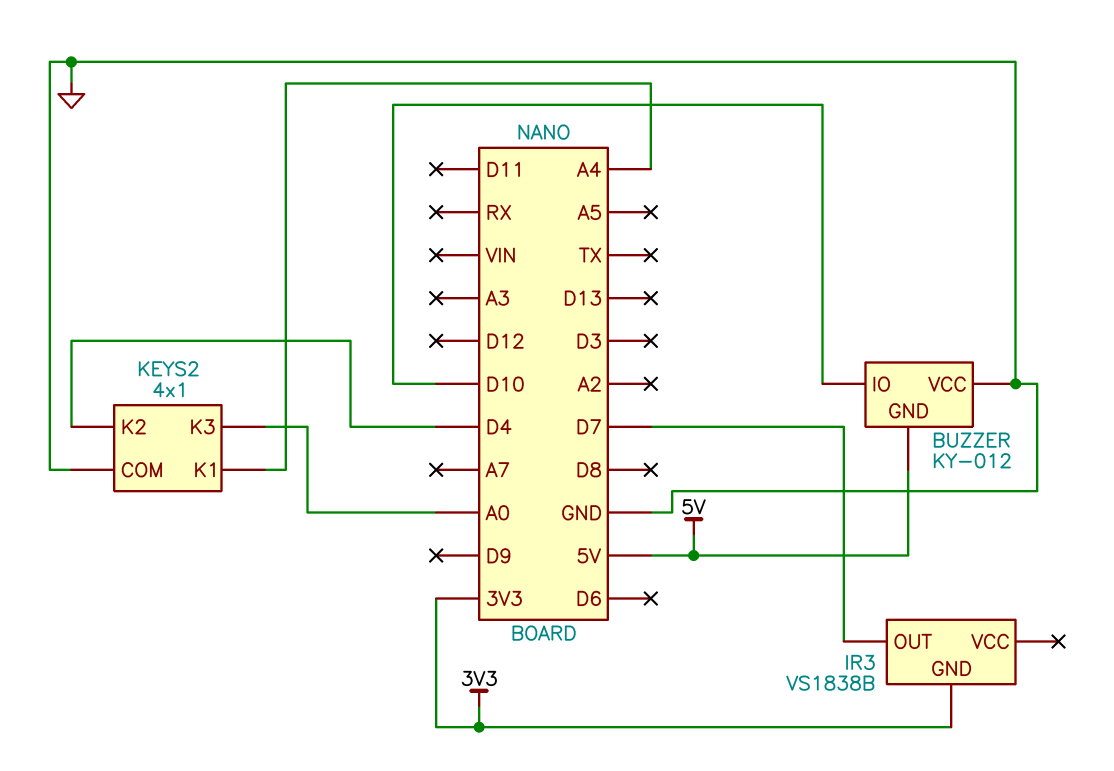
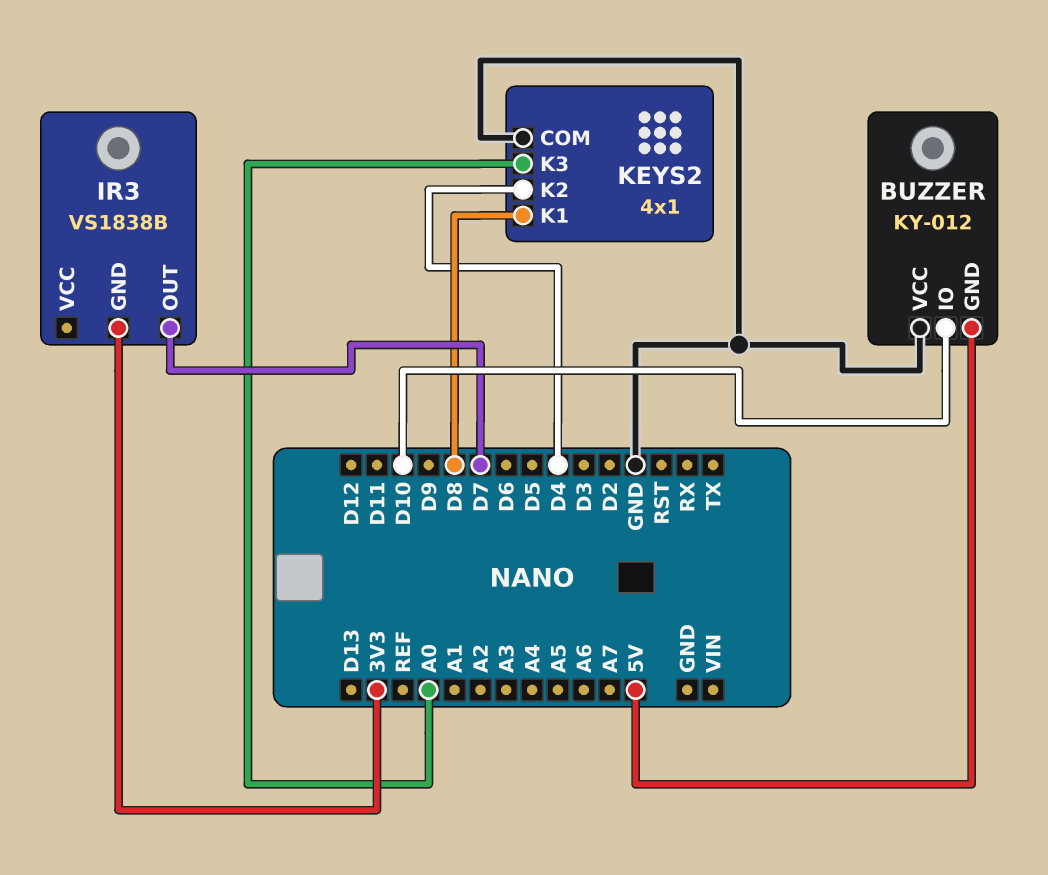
KEYS2 pin K1: A4 -> D8

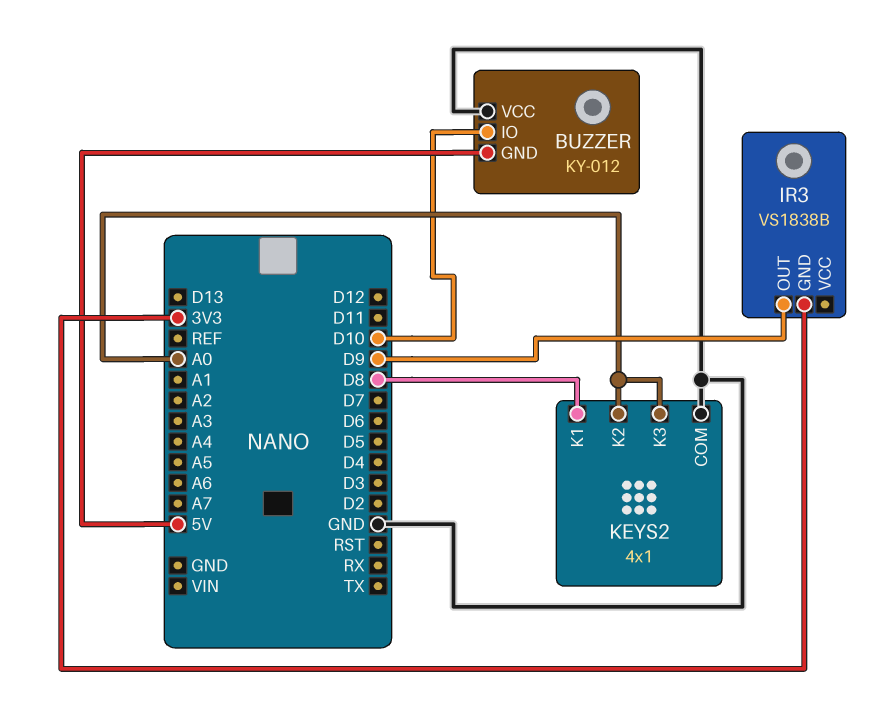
IR3 pin OUT: D7 -> D9
KEYS2 pin K2: D4 -> A0

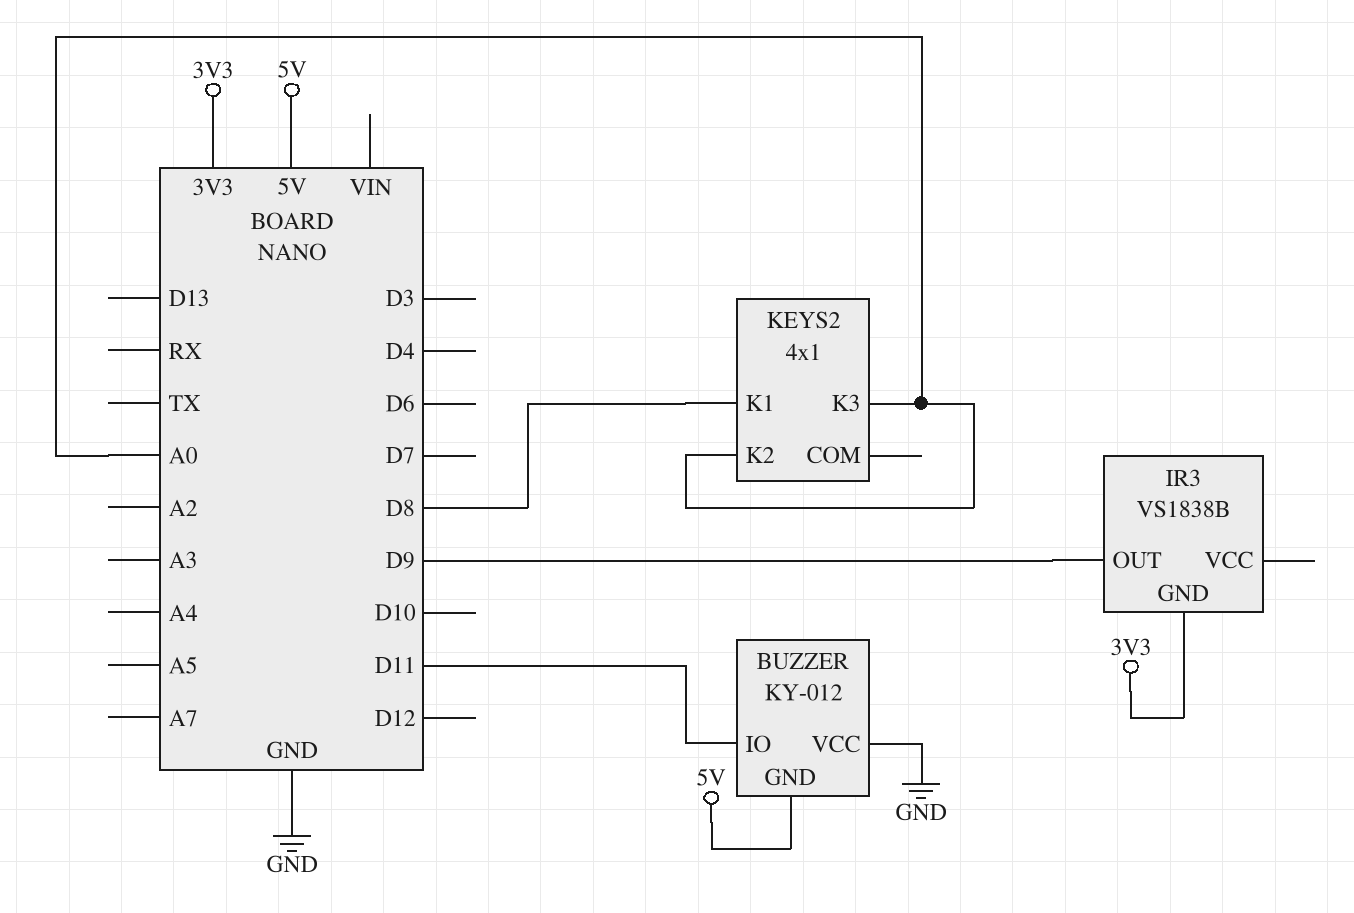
BUZZER pin IO: D10 -> D11
KEYS2 pin COM: GND -> none

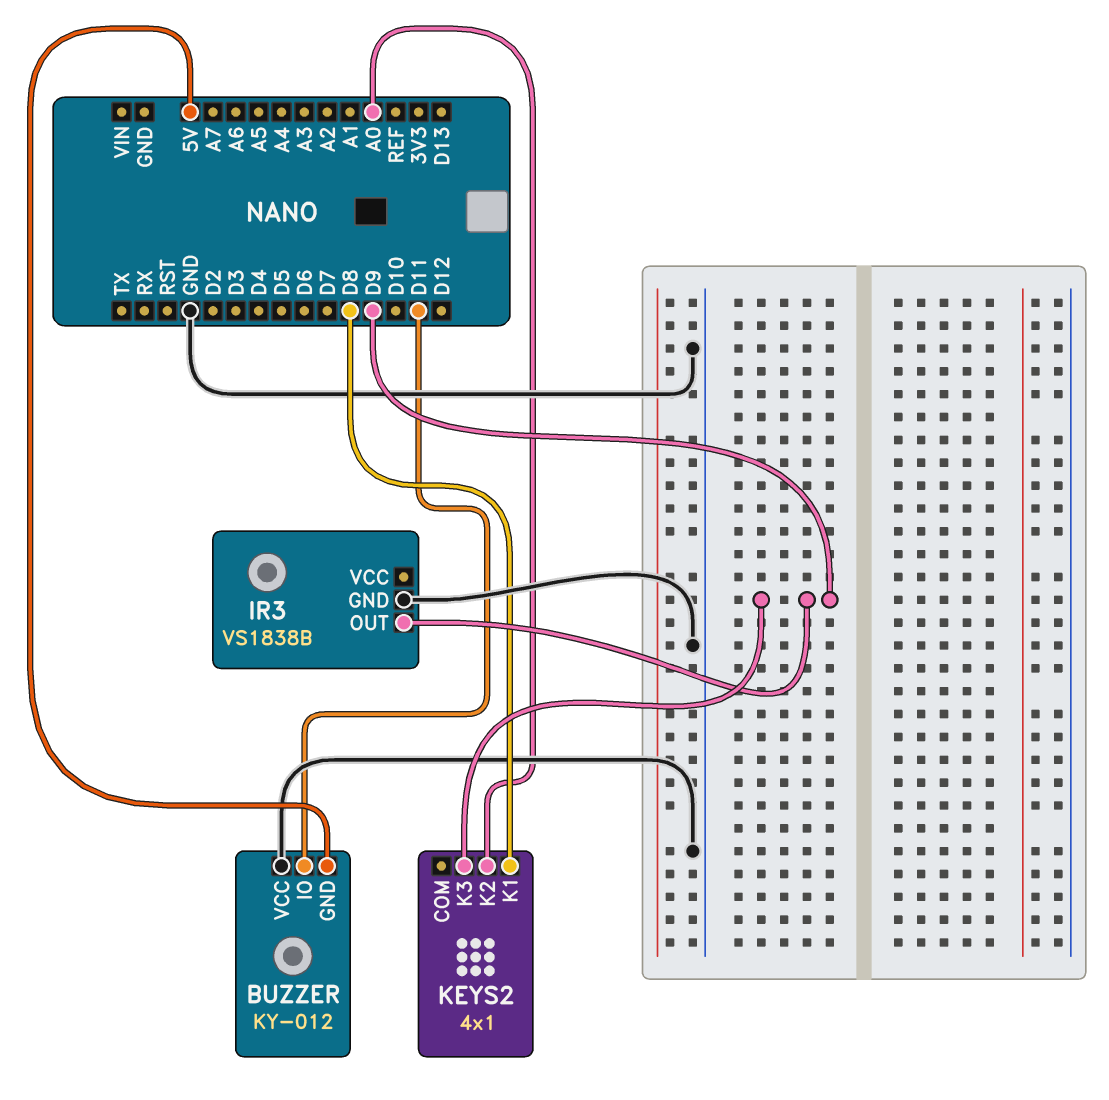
IR3 pin GND: 3V3 -> GND
KEYS2 pin K3: A0 -> D9

